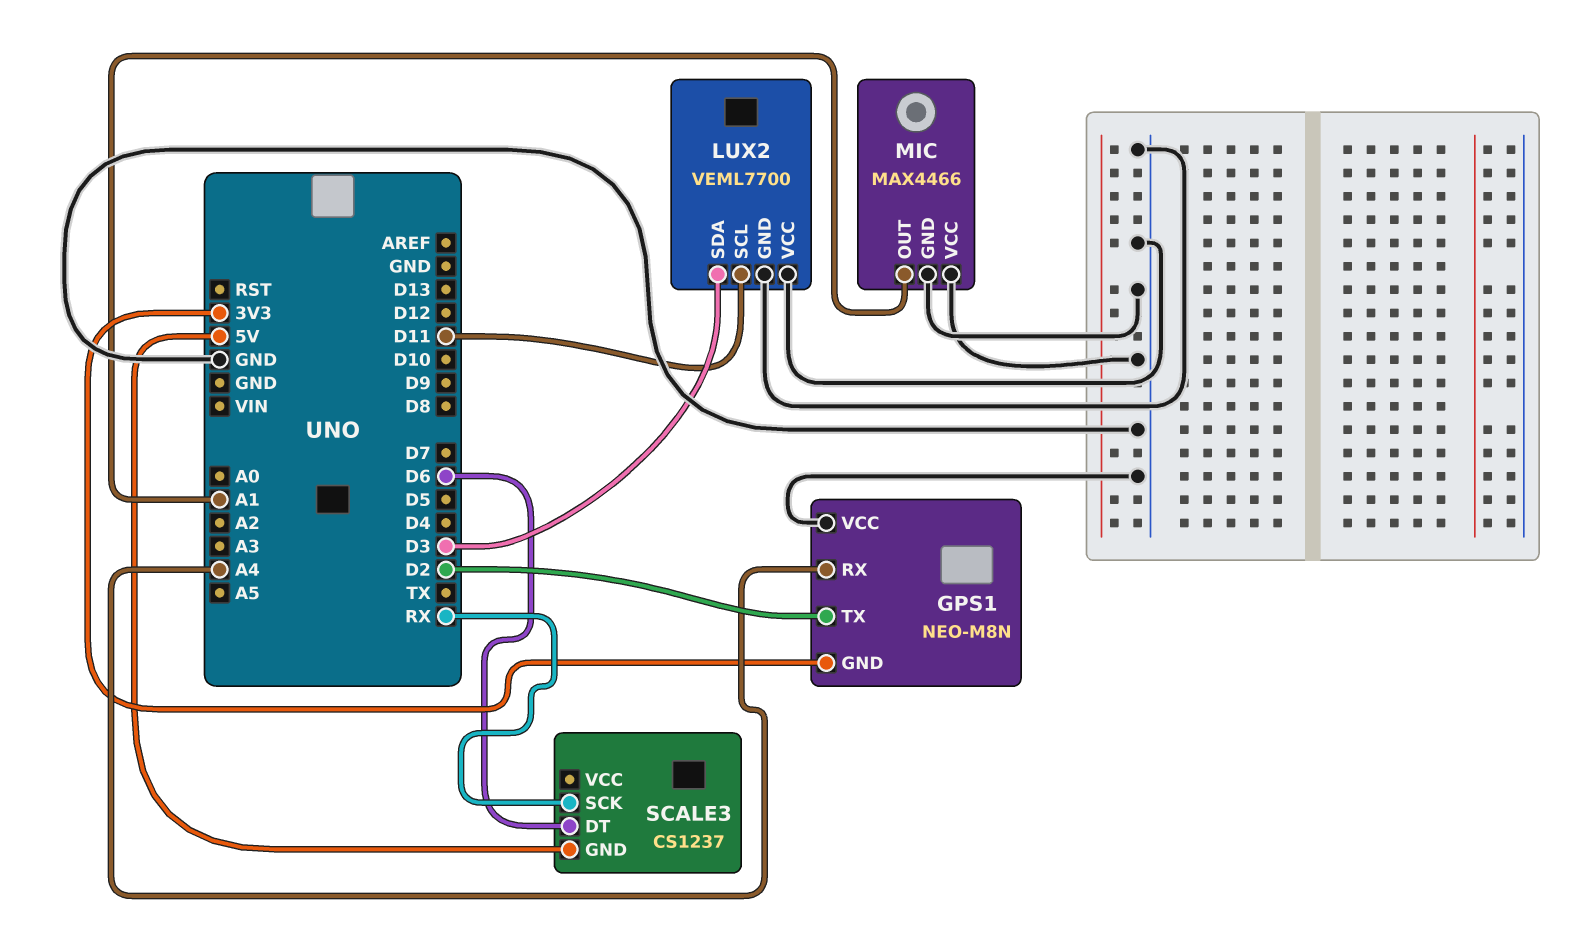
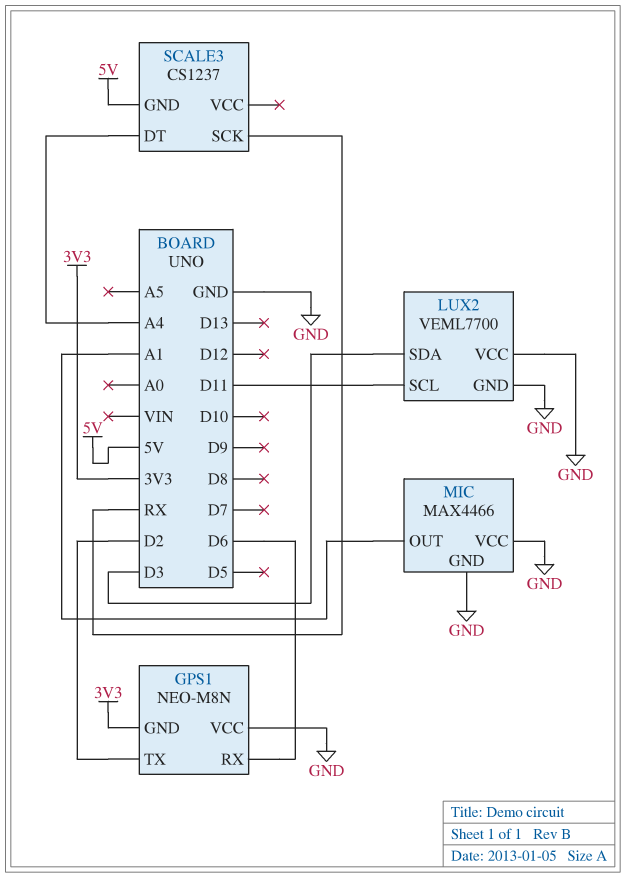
GPS1 pin RX: A4 -> D6
SCALE3 pin DT: D6 -> A4

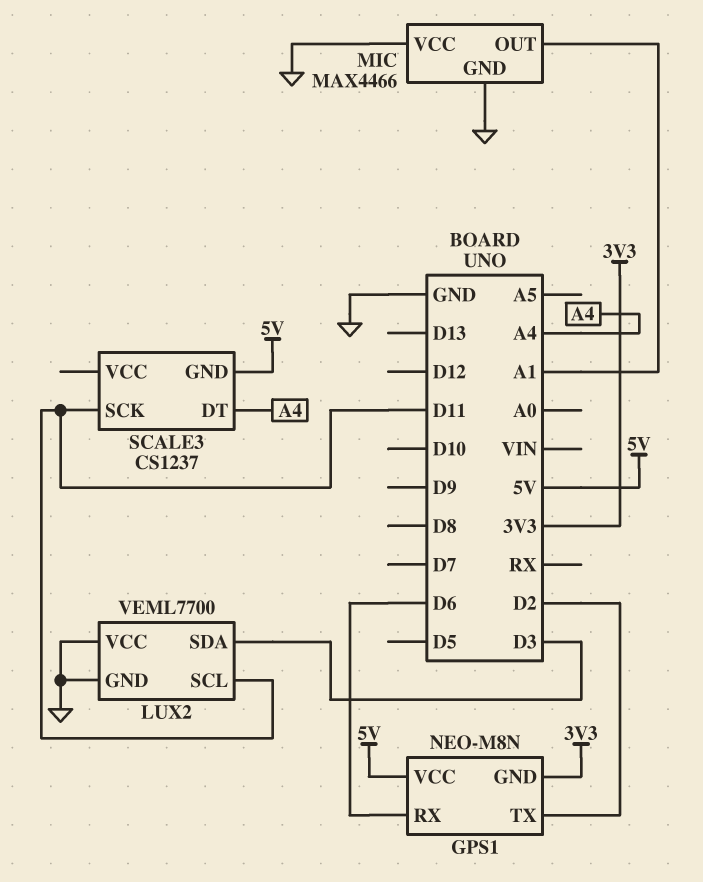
GPS1 pin VCC: GND -> 5V
SCALE3 pin SCK: RX -> D11

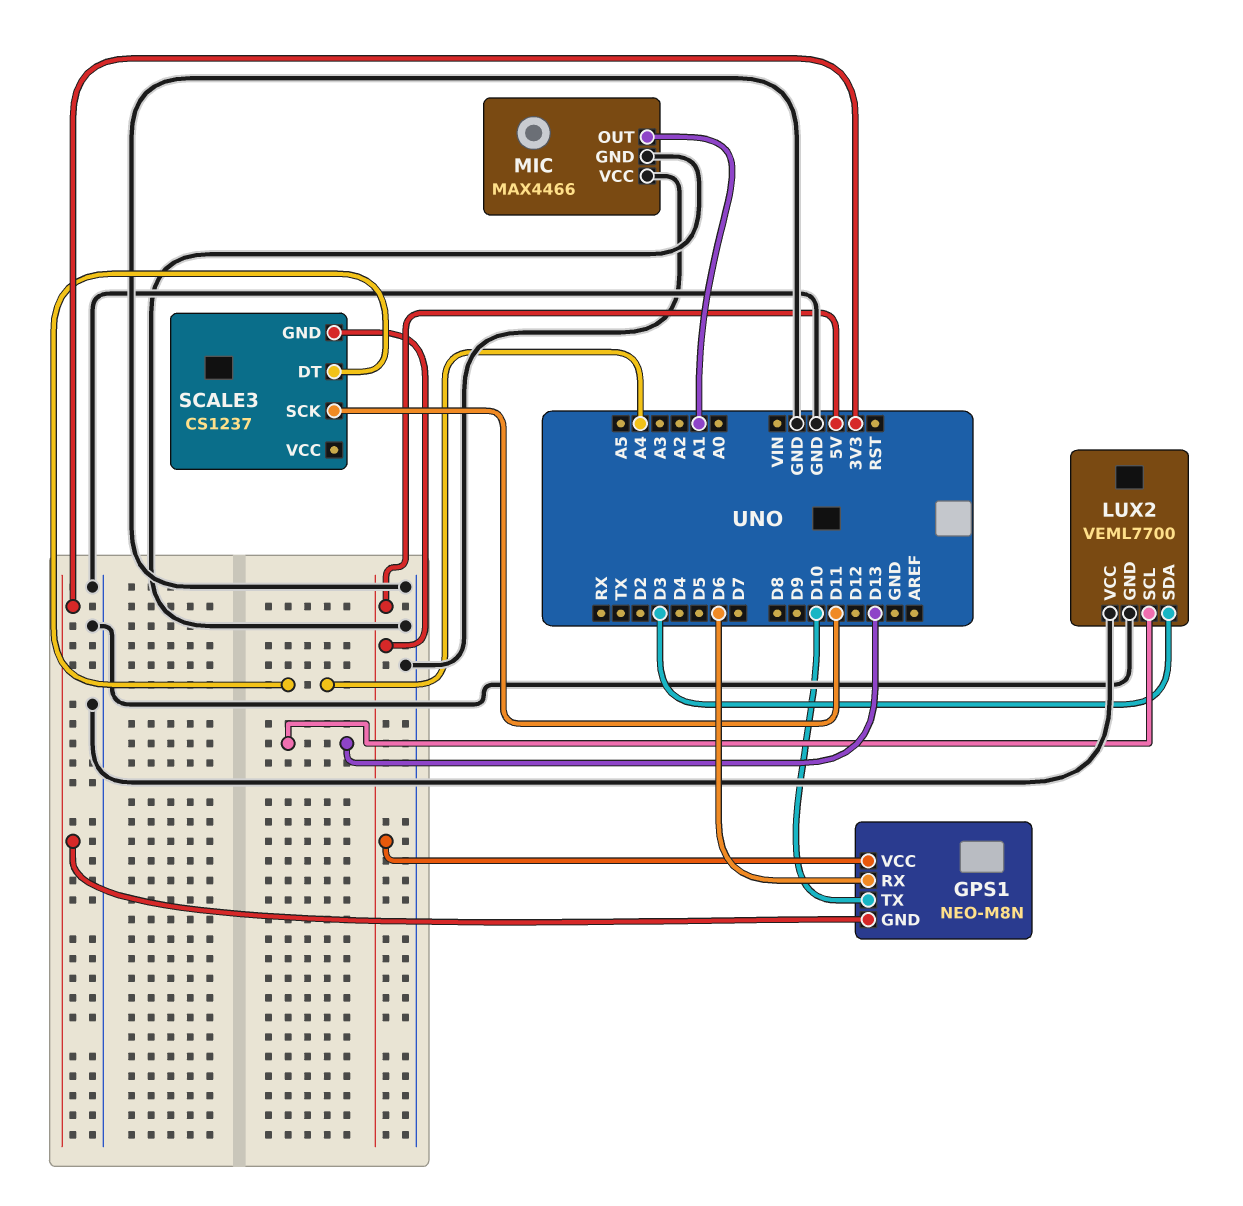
GPS1 pin TX: D2 -> D10
LUX2 pin SCL: D11 -> D13

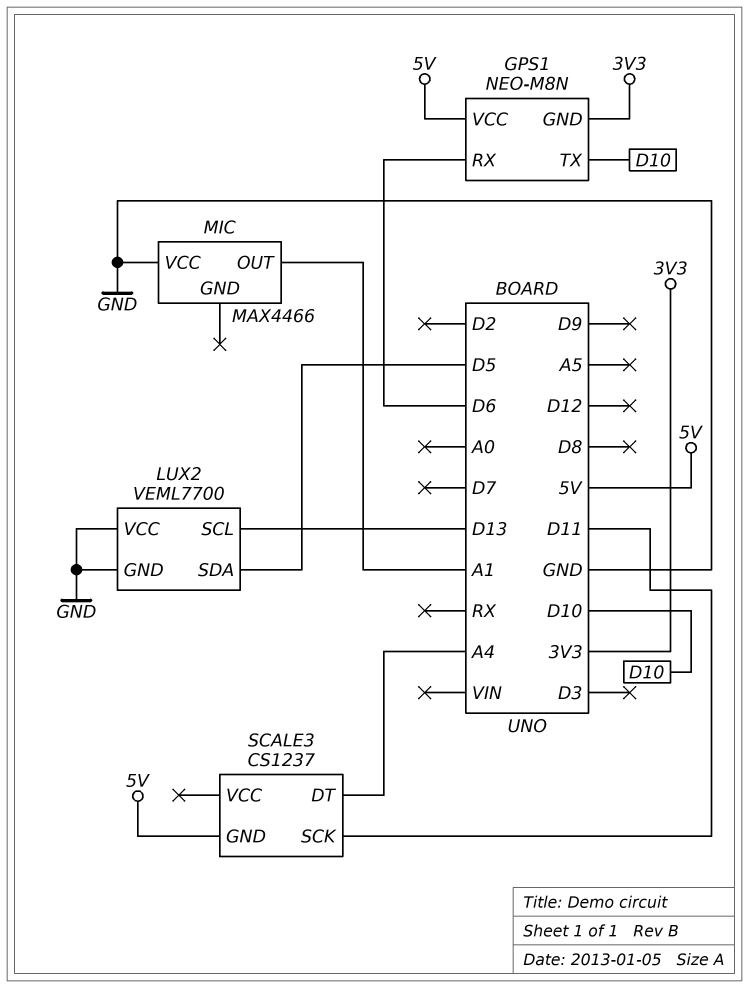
LUX2 pin SDA: D3 -> D5
MIC pin GND: GND -> none

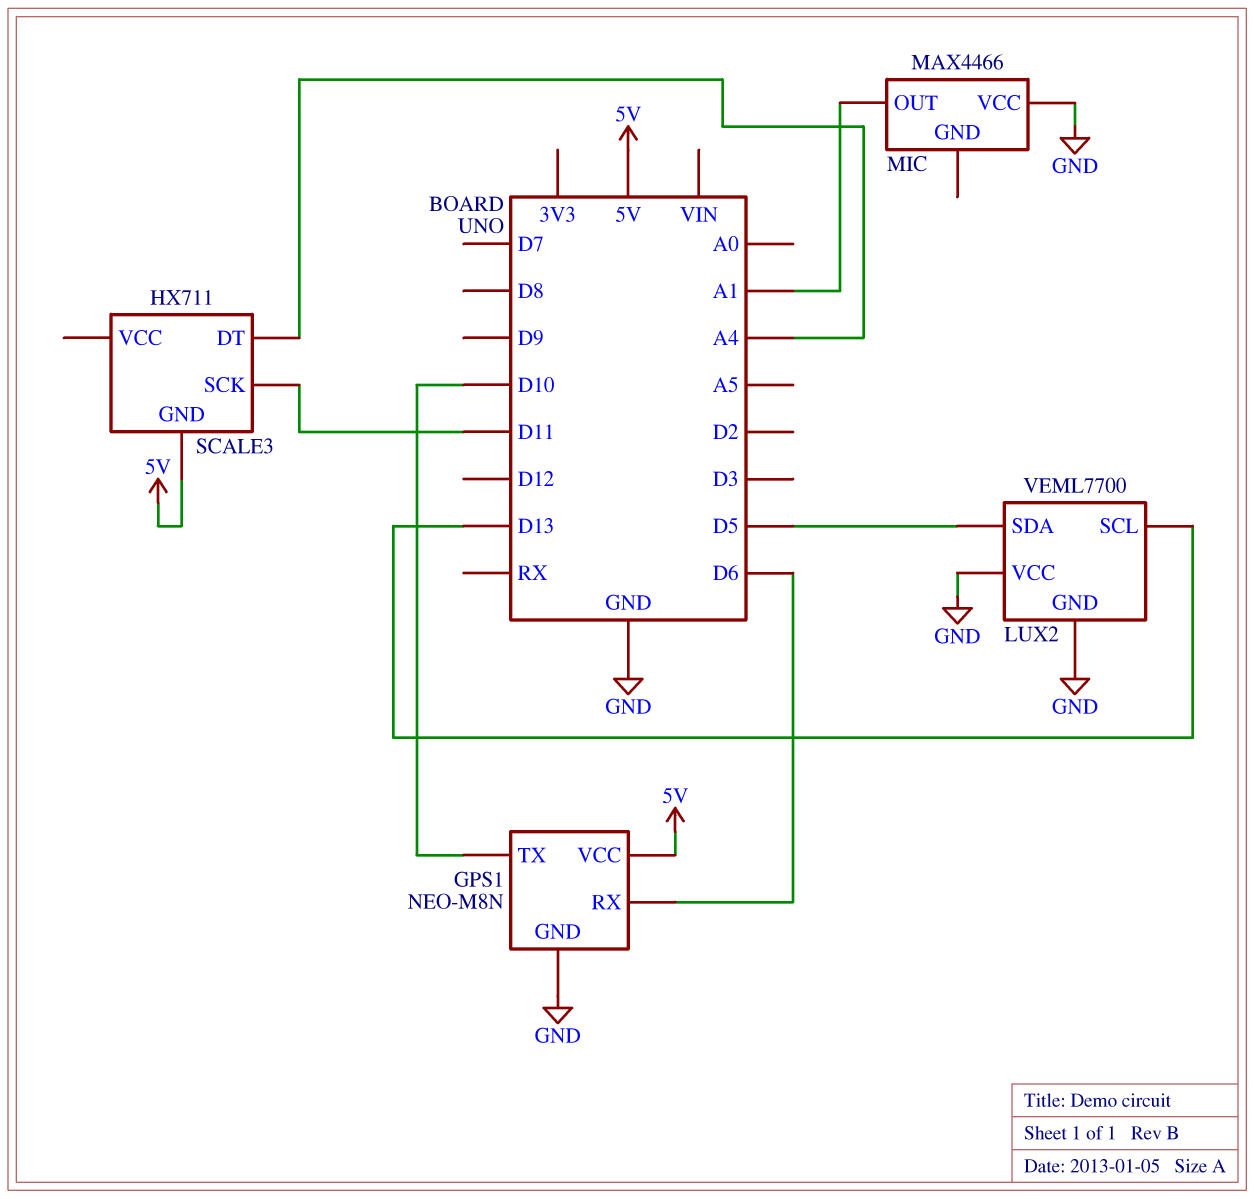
GPS1 pin GND: 3V3 -> GND
SCALE3: CS1237 -> HX711

